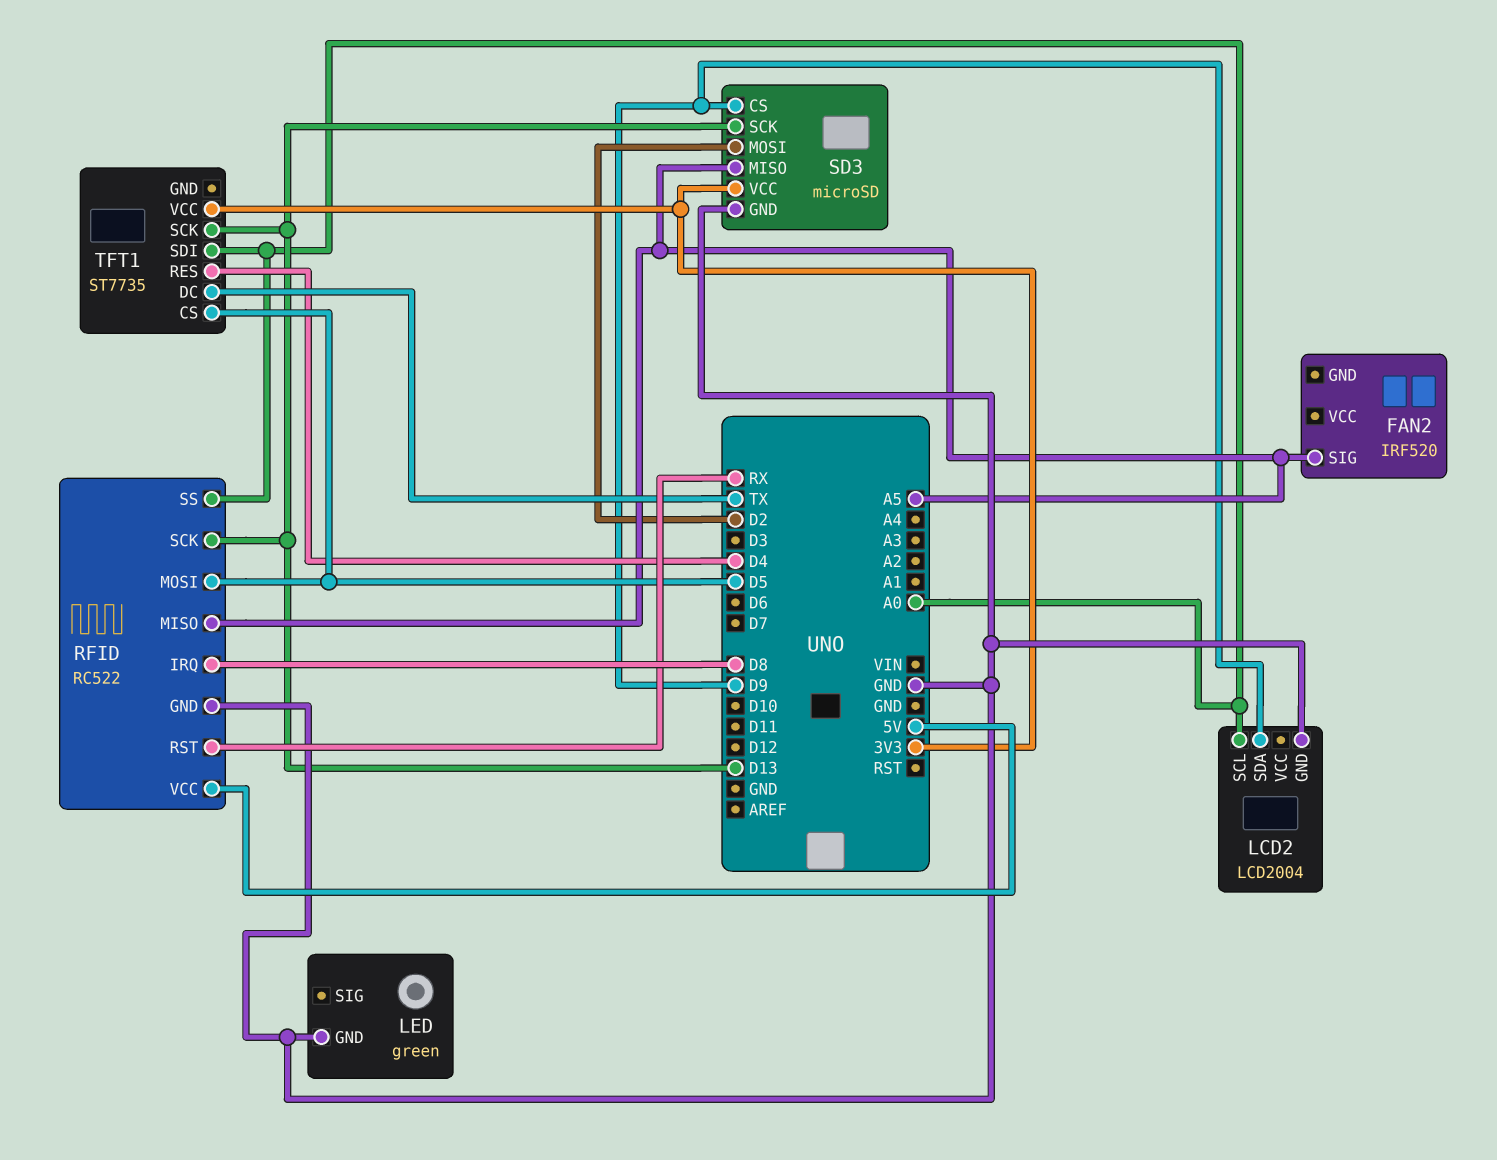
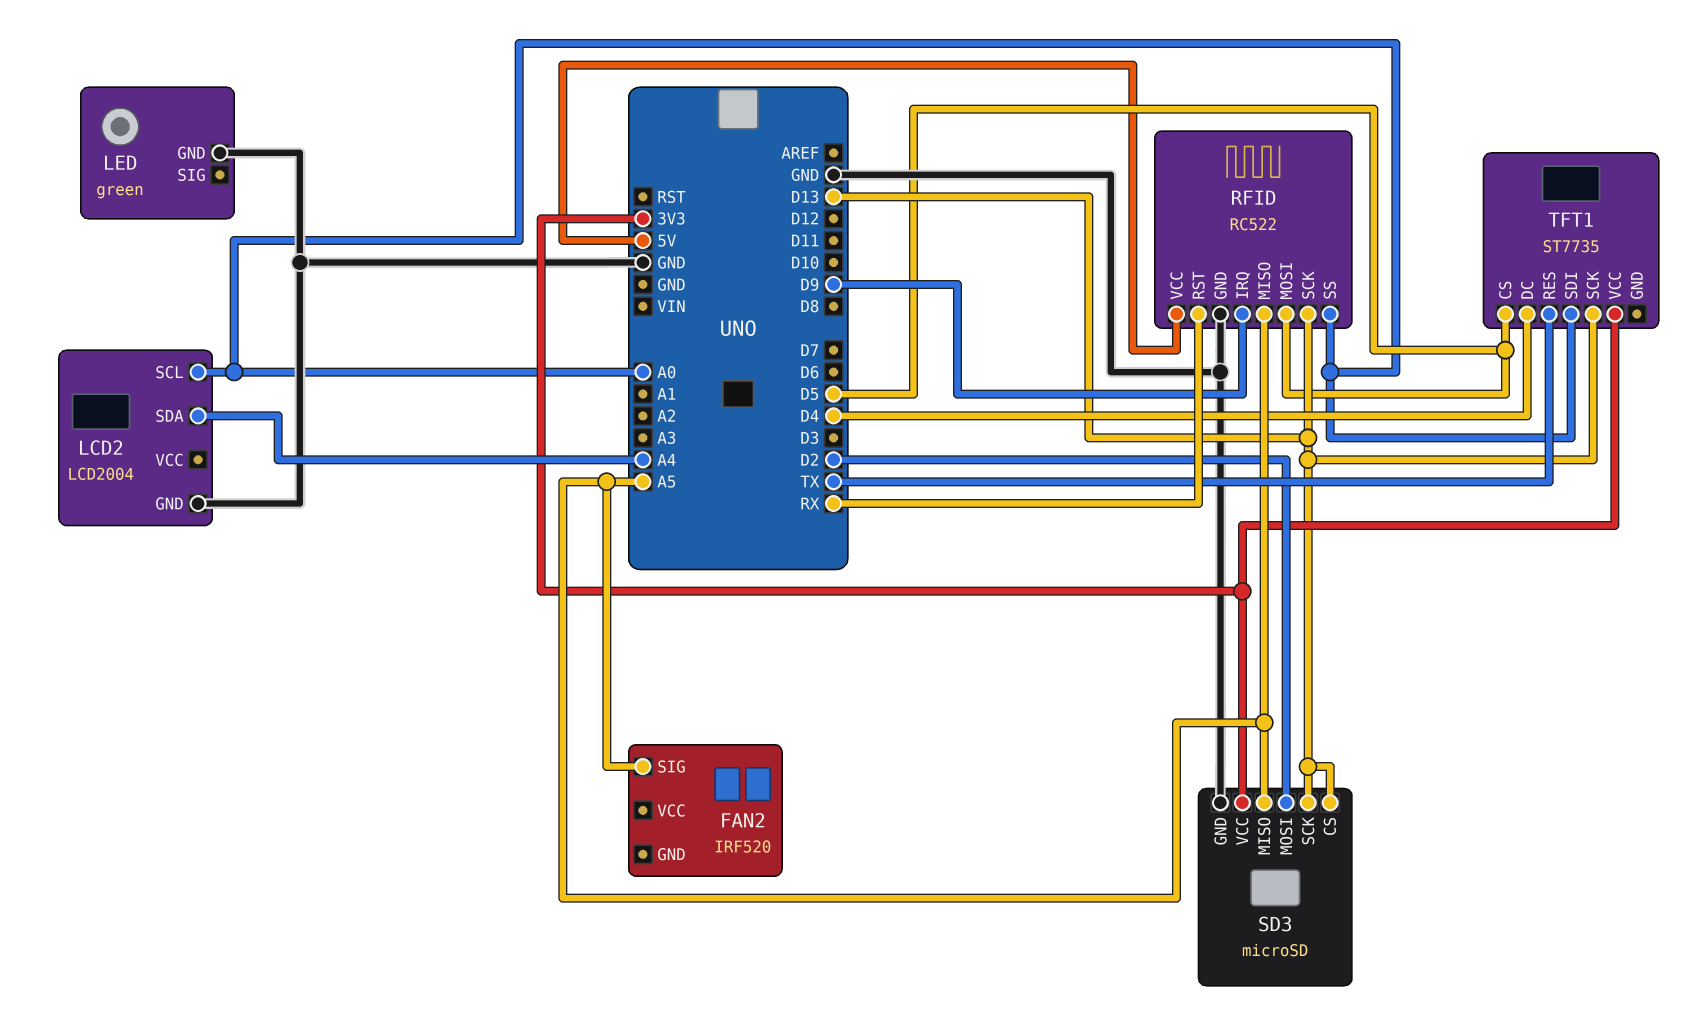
LCD2 pin SDA: D9 -> A4
RFID pin IRQ: D8 -> D9
SD3 pin CS: D9 -> D13
TFT1 pin DC: TX -> D4
TFT1 pin RES: D4 -> TX

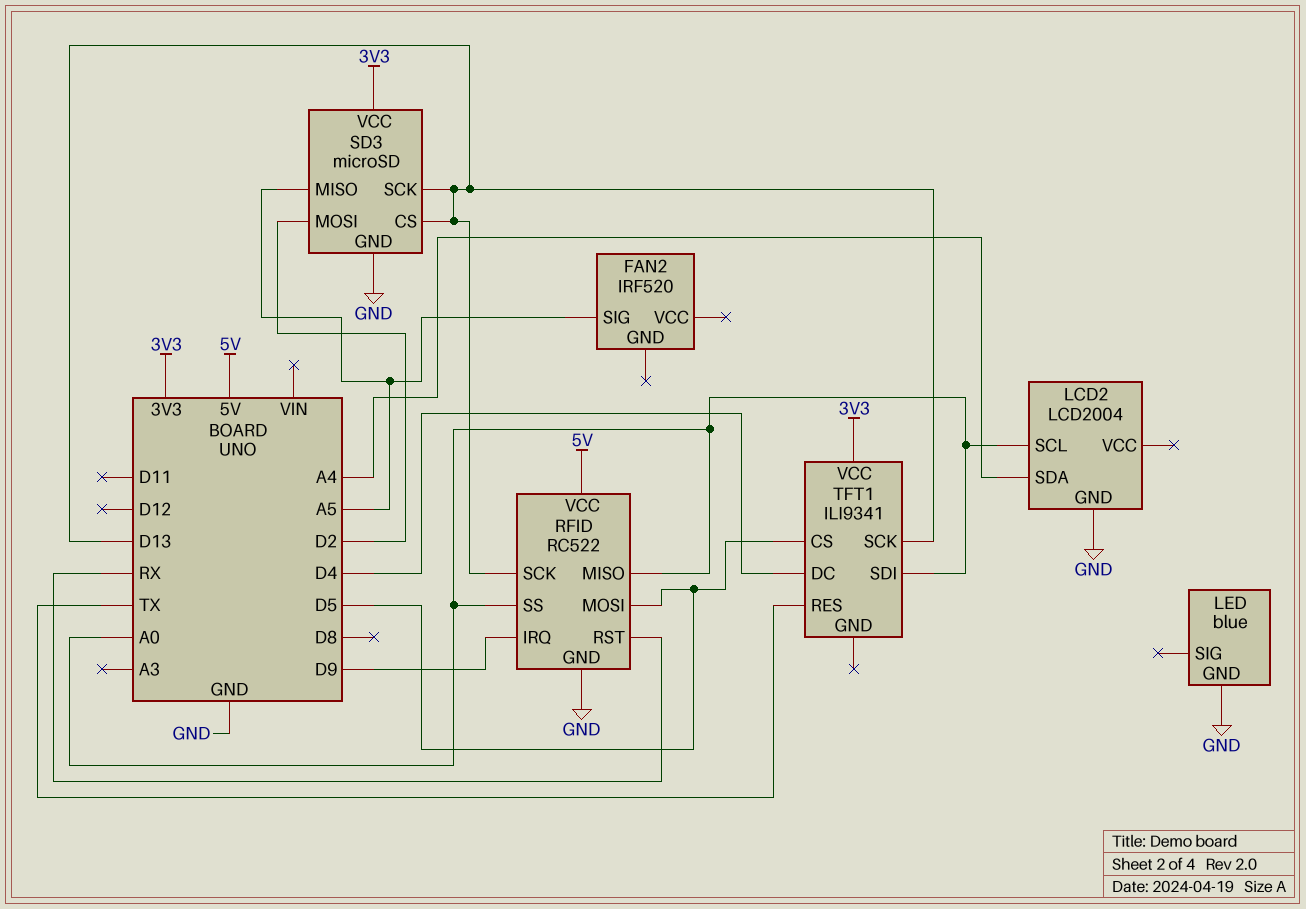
LED: green -> blue
RFID pin MISO: A5 -> A0
TFT1: ST7735 -> ILI9341

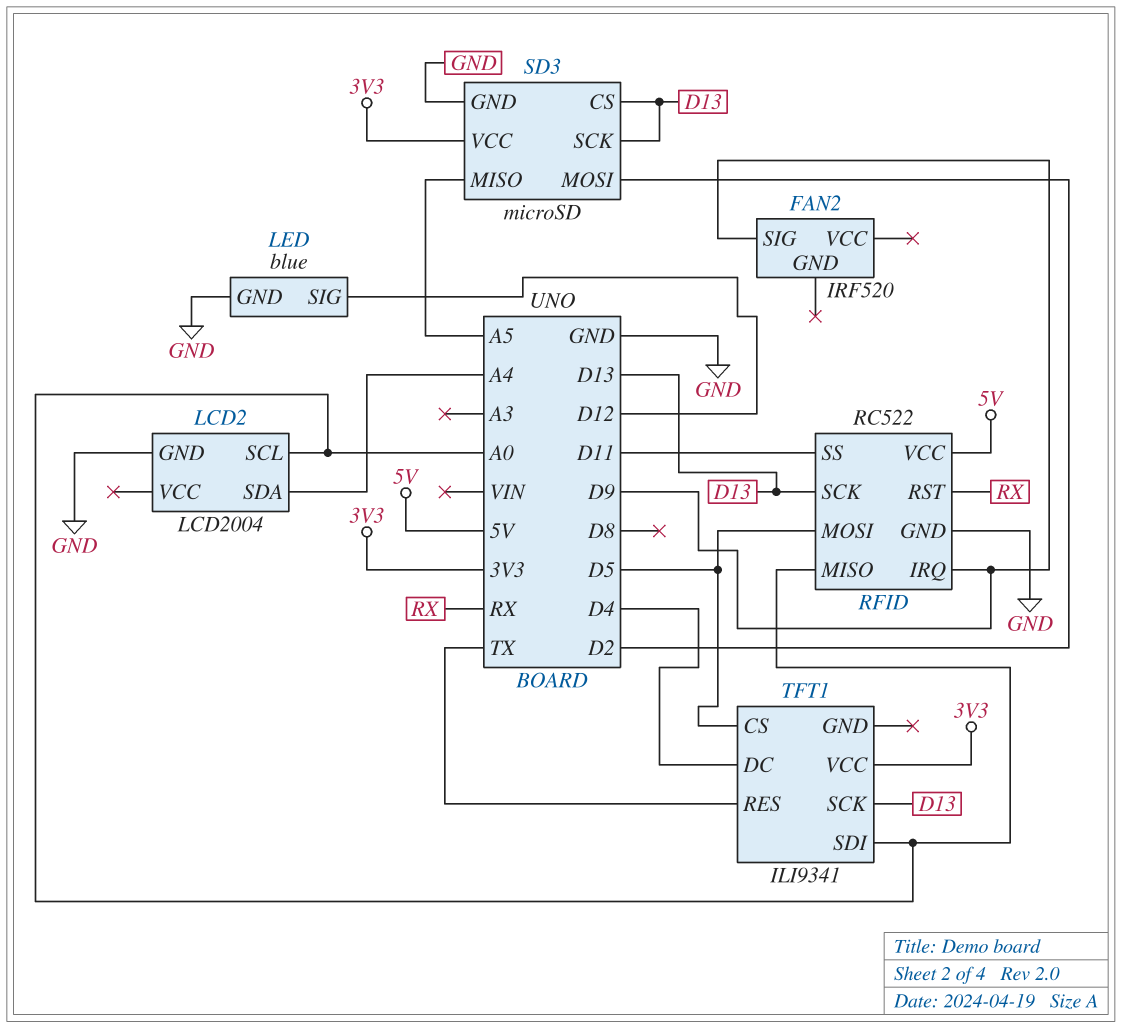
FAN2 pin SIG: A5 -> D9
LED pin SIG: none -> D12
RFID pin SS: A0 -> D11

